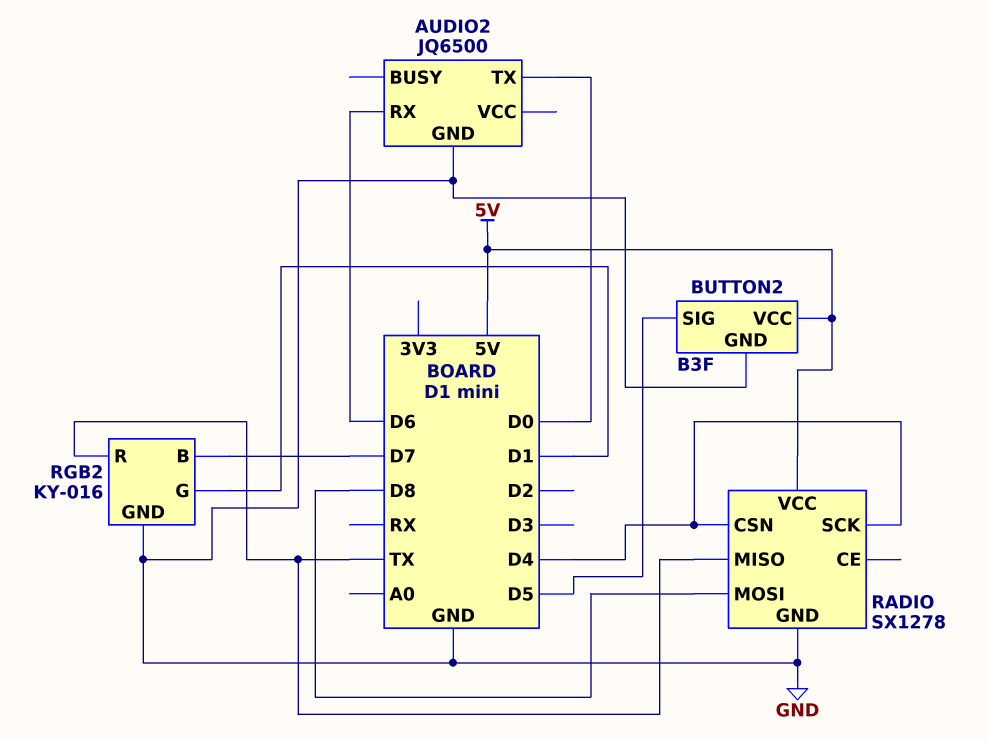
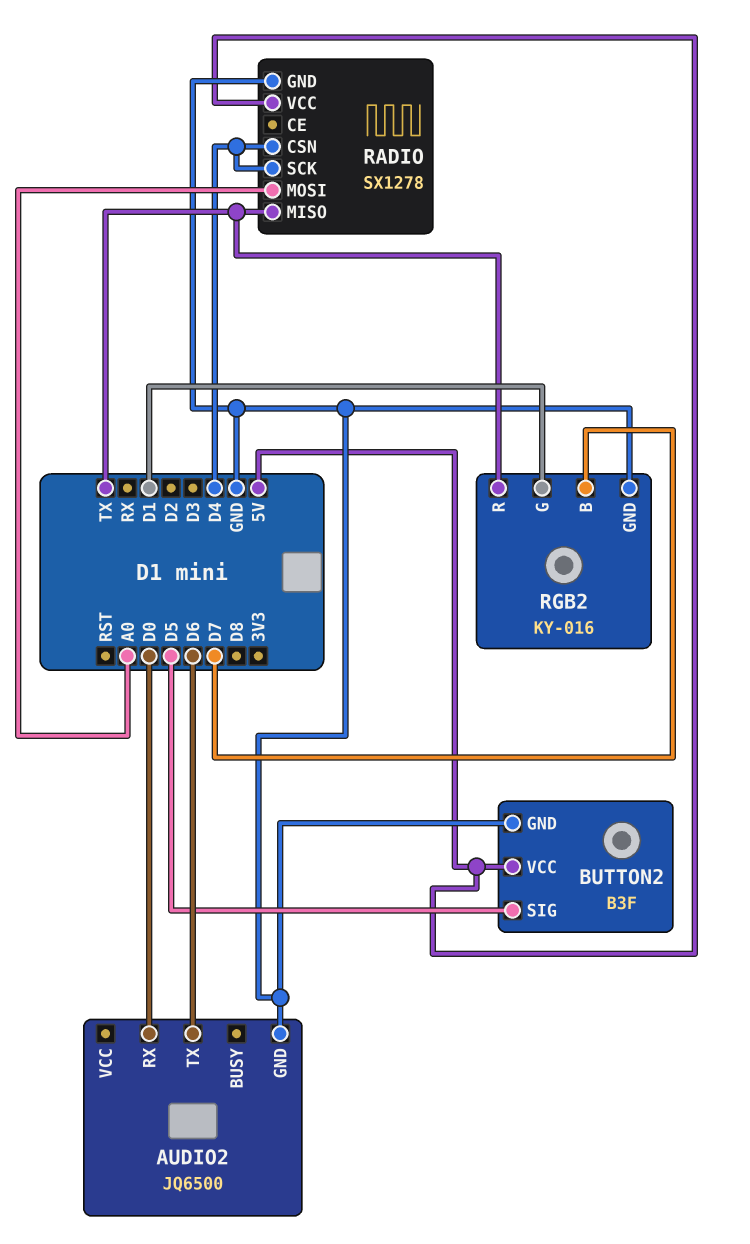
AUDIO2 pin RX: D6 -> D0
AUDIO2 pin TX: D0 -> D6
RADIO pin MOSI: D8 -> A0

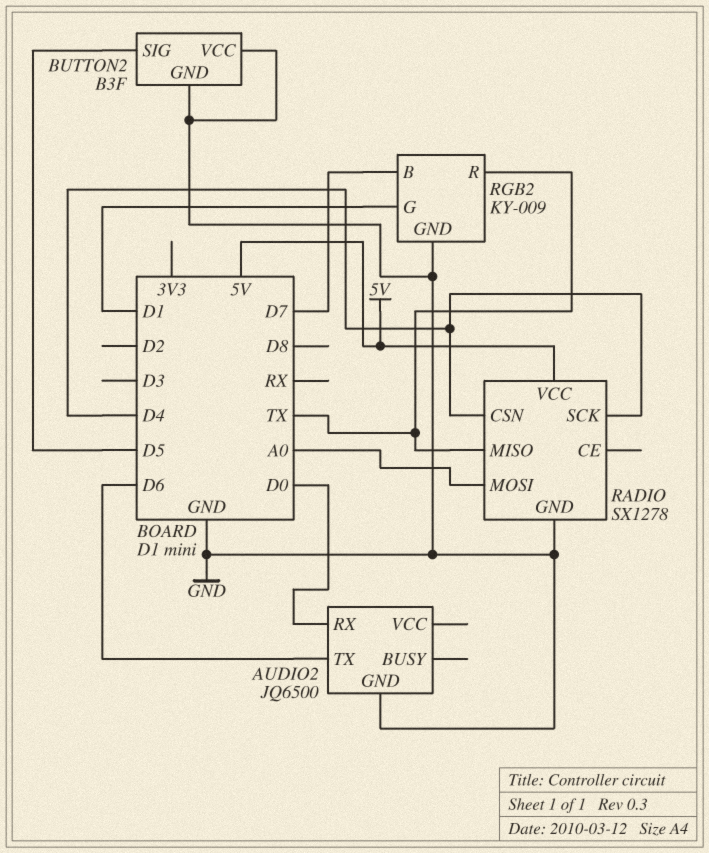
BUTTON2 pin VCC: 5V -> GND
RGB2: KY-016 -> KY-009

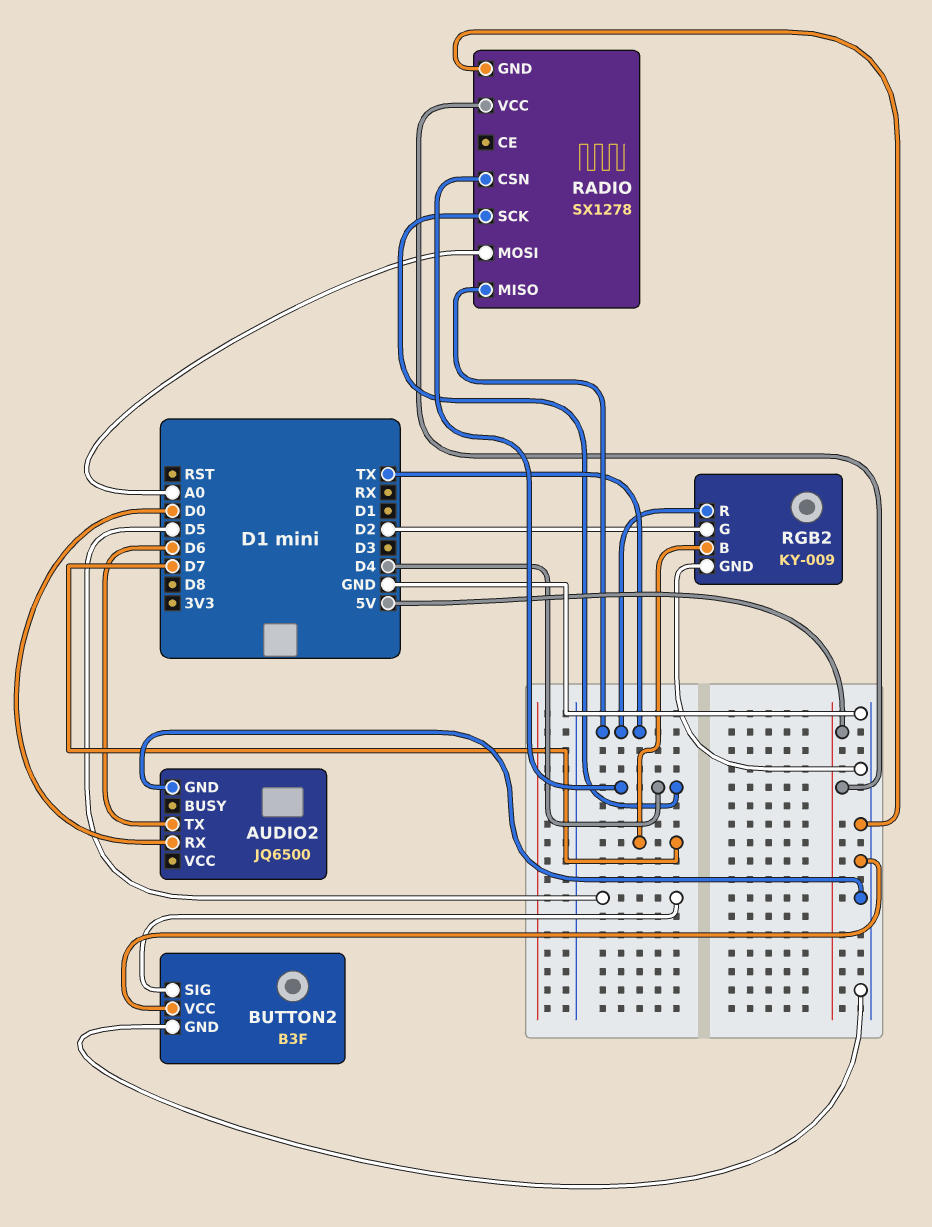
RGB2 pin G: D1 -> D2

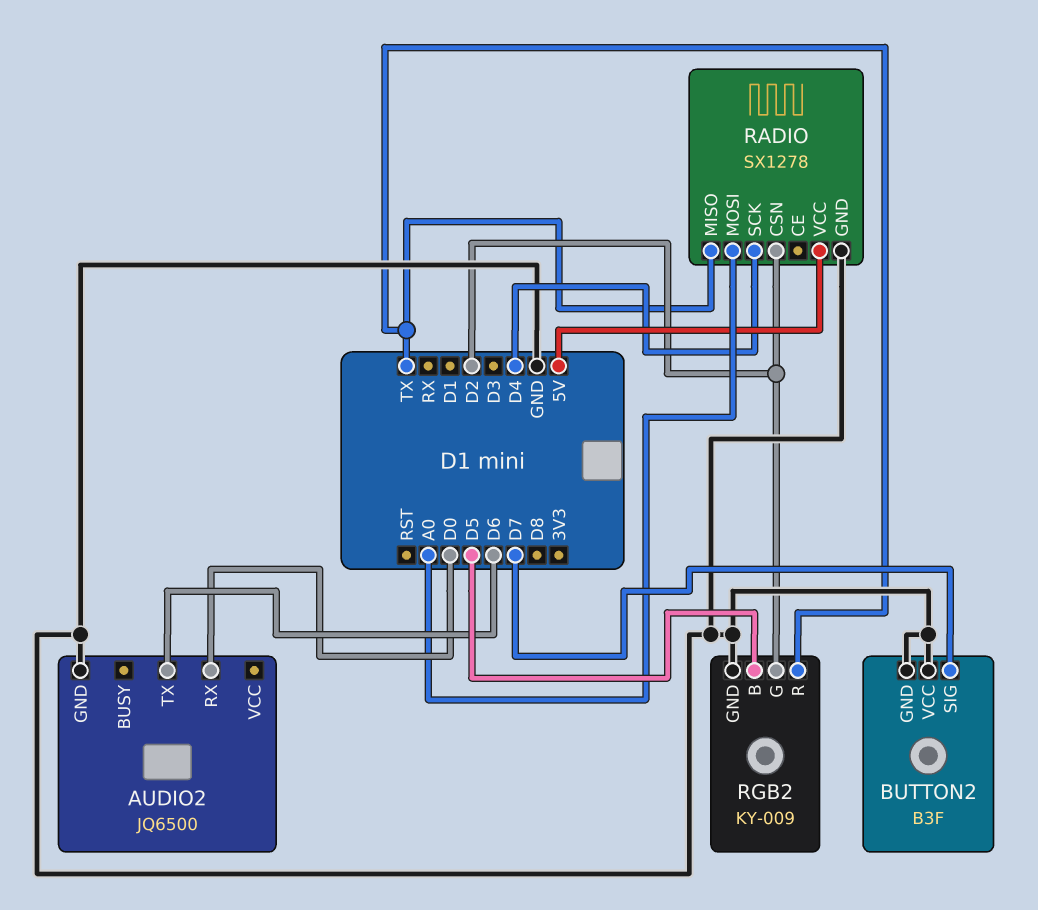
BUTTON2 pin SIG: D5 -> D7
RADIO pin CSN: D4 -> D2
RGB2 pin B: D7 -> D5

